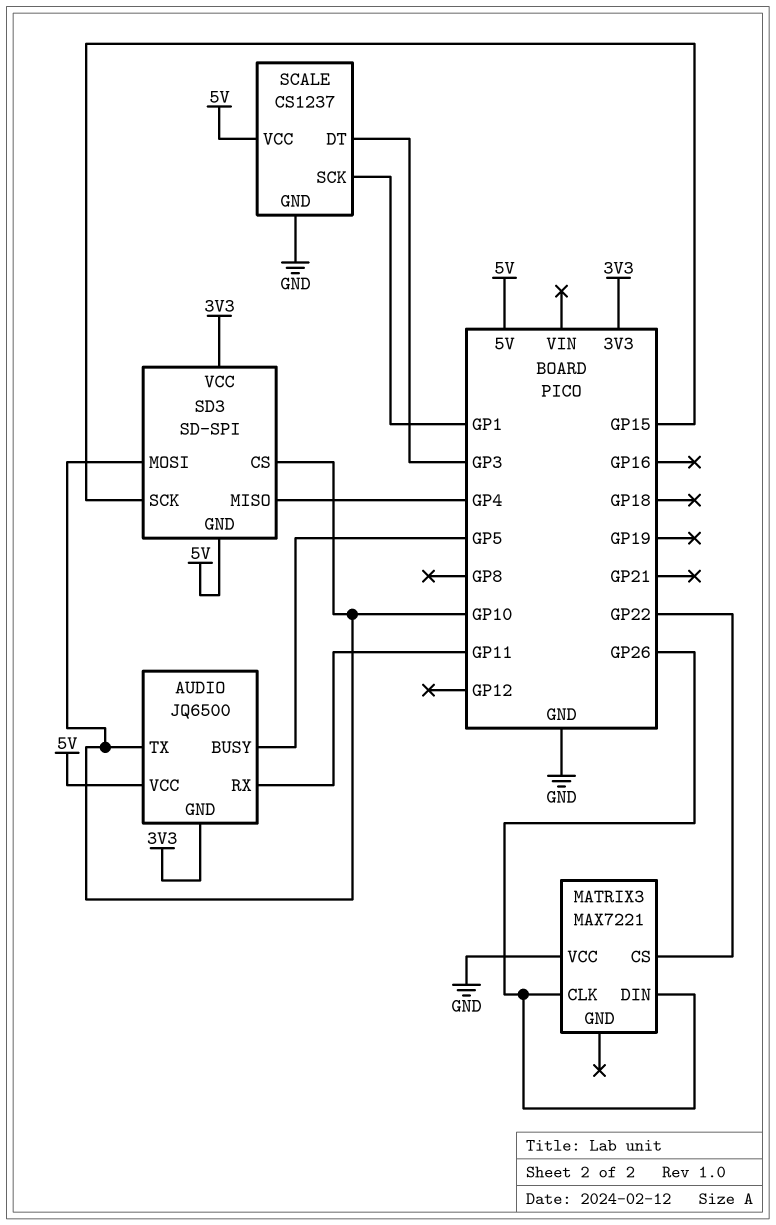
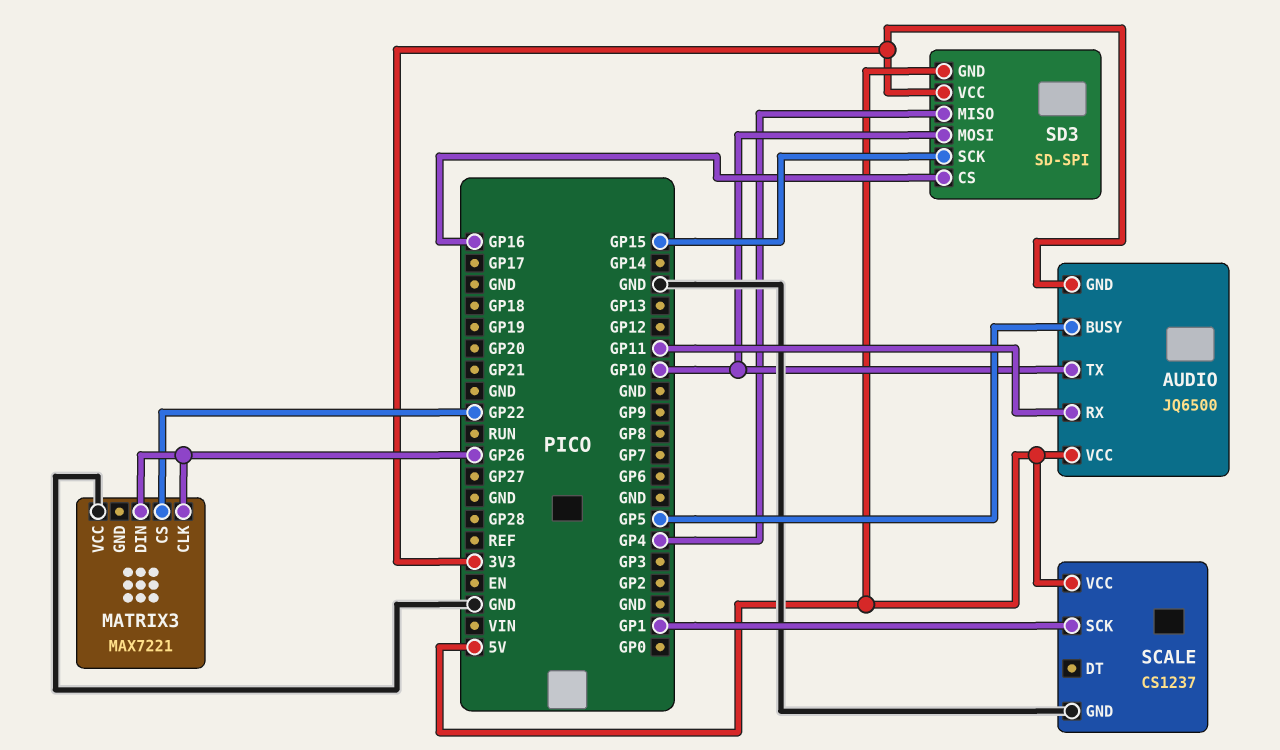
SCALE pin DT: GP3 -> none
SD3 pin CS: GP10 -> GP16

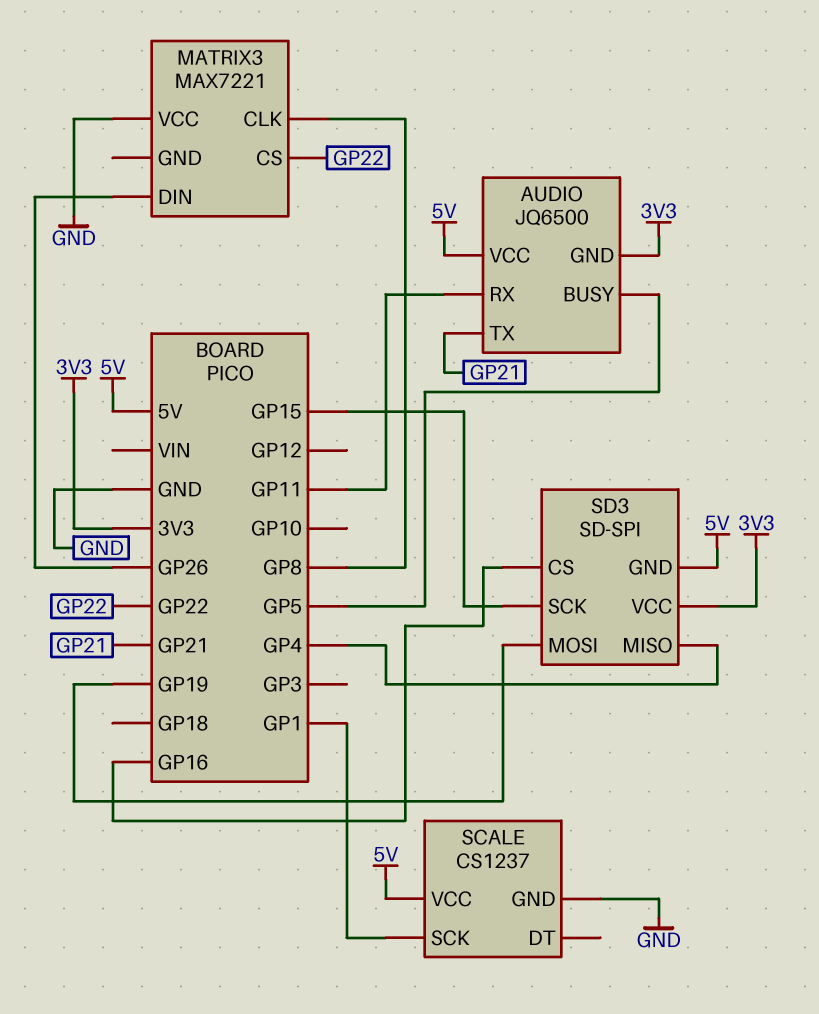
AUDIO pin TX: GP10 -> GP21
MATRIX3 pin CLK: GP26 -> GP8
SD3 pin MOSI: GP10 -> GP19

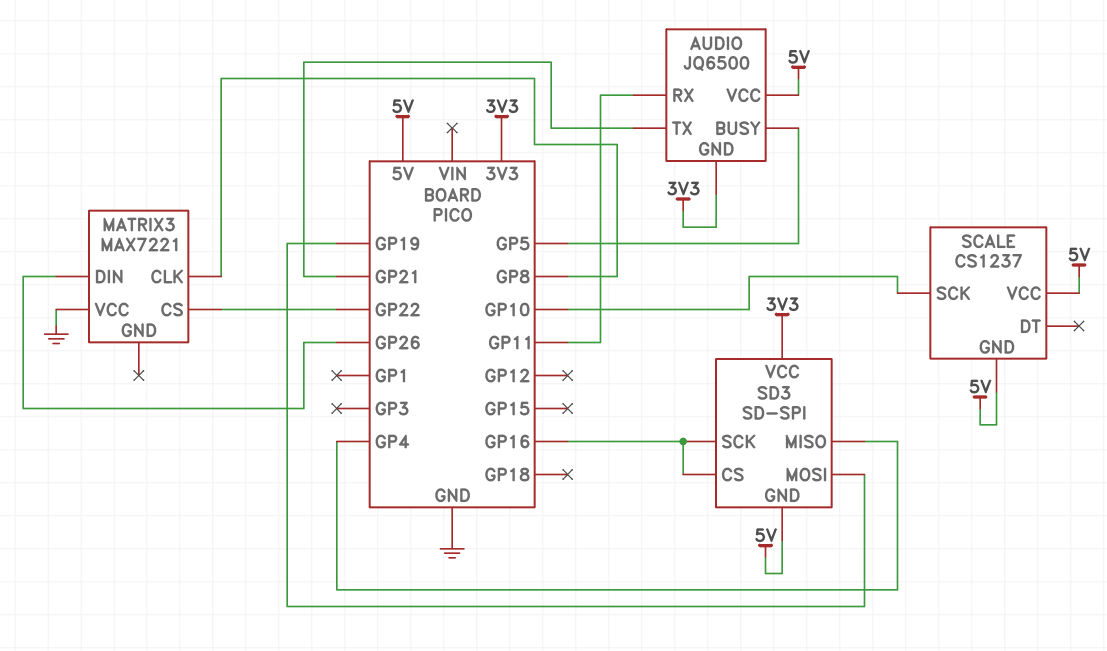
SCALE pin GND: GND -> 5V
SCALE pin SCK: GP1 -> GP10
SD3 pin SCK: GP15 -> GP16

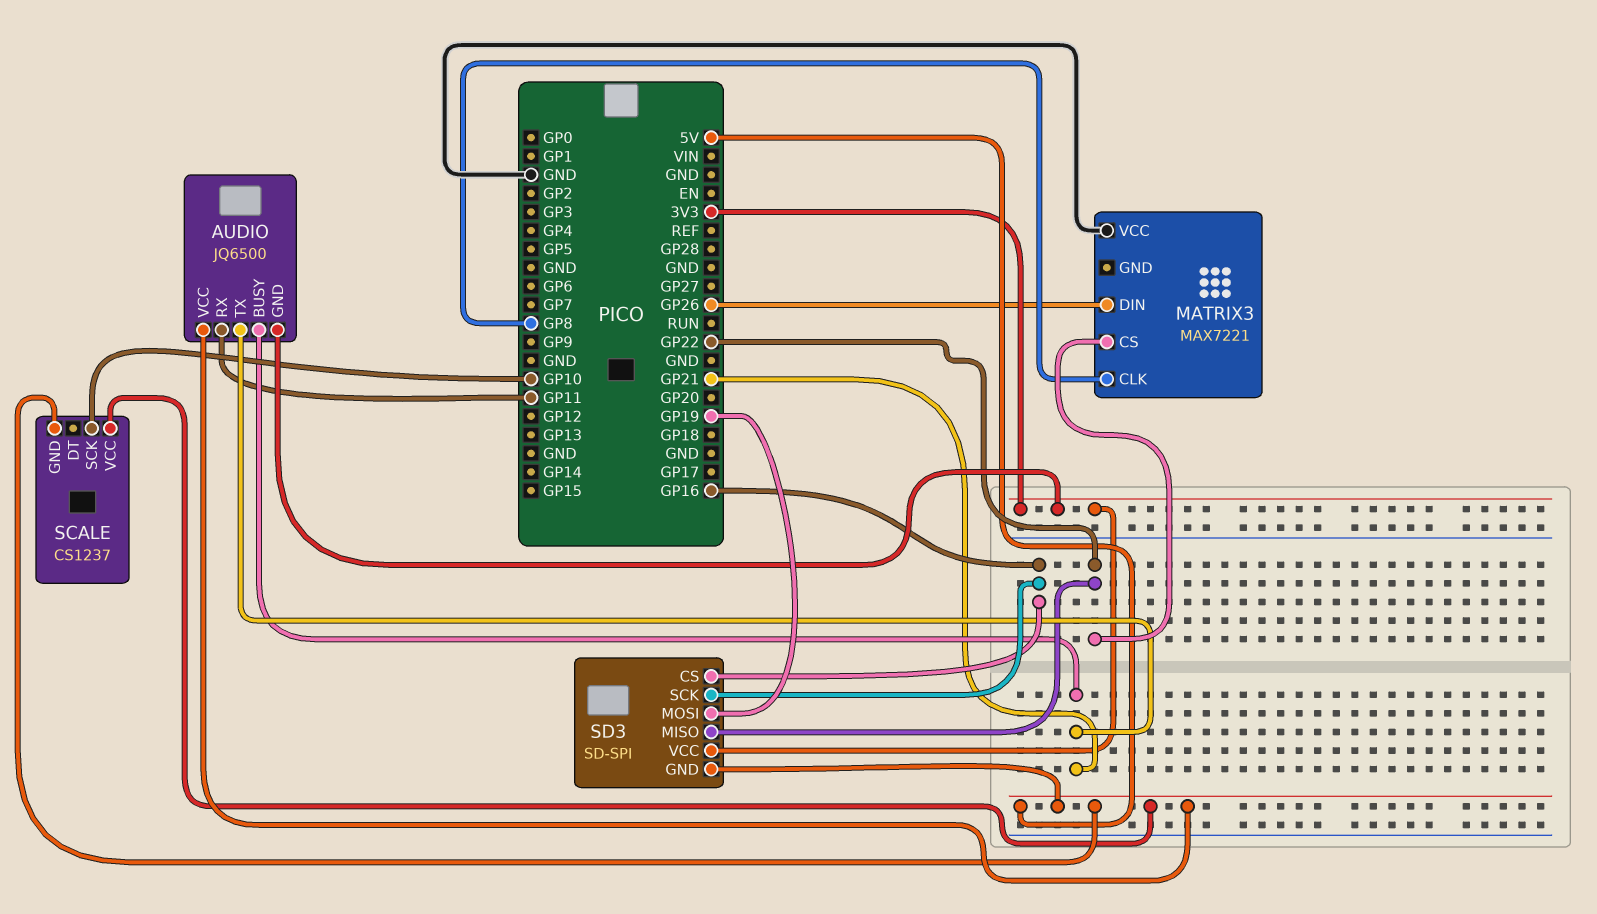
AUDIO pin BUSY: GP5 -> GP21
SD3 pin MISO: GP4 -> GP22

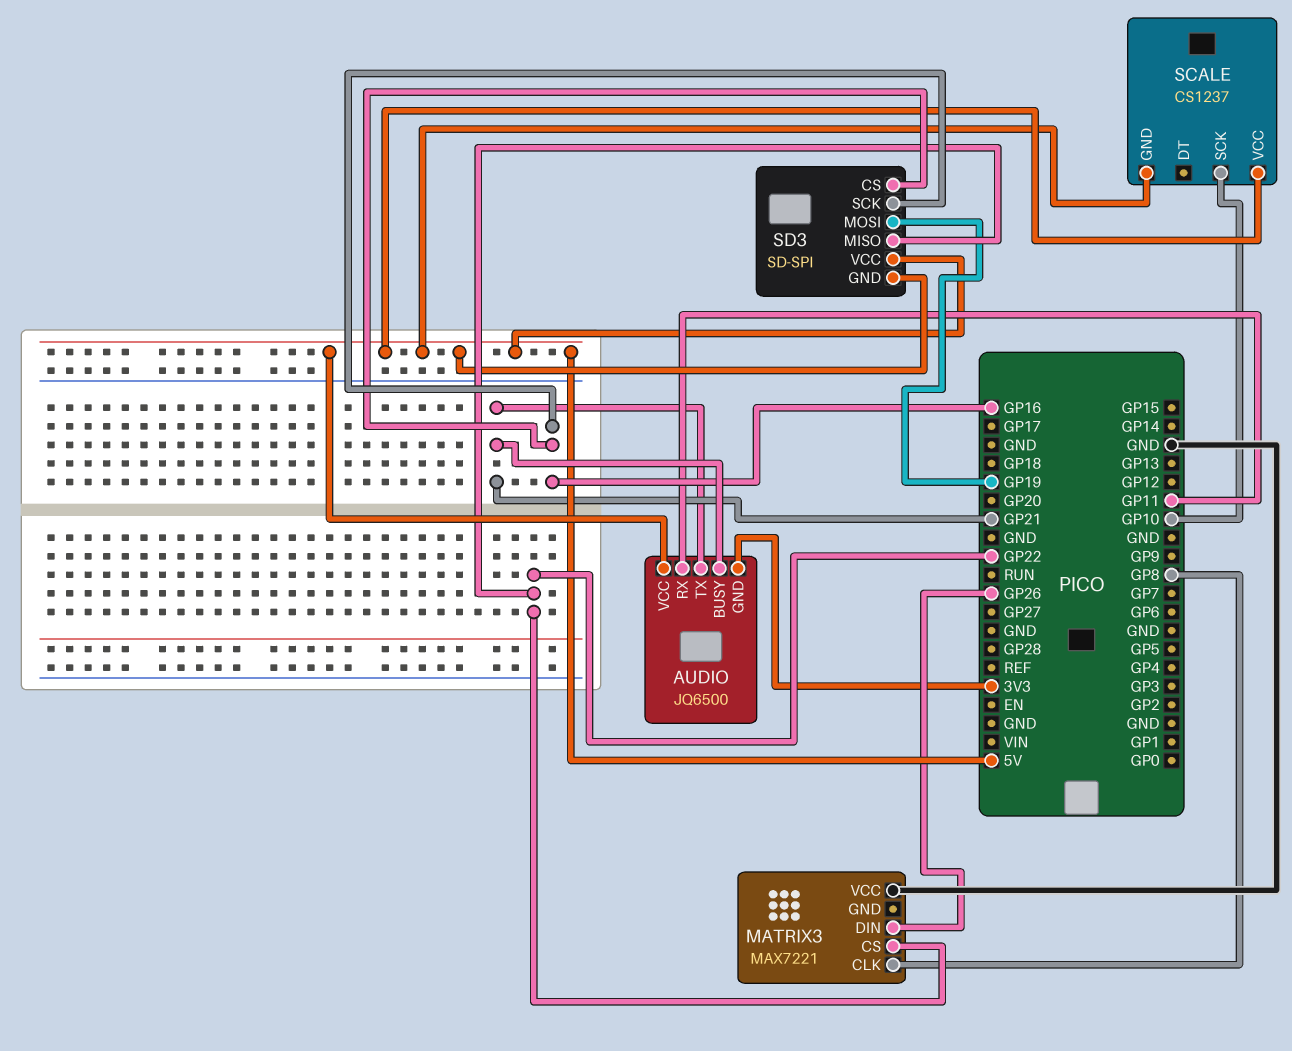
SD3 pin VCC: 3V3 -> 5V

